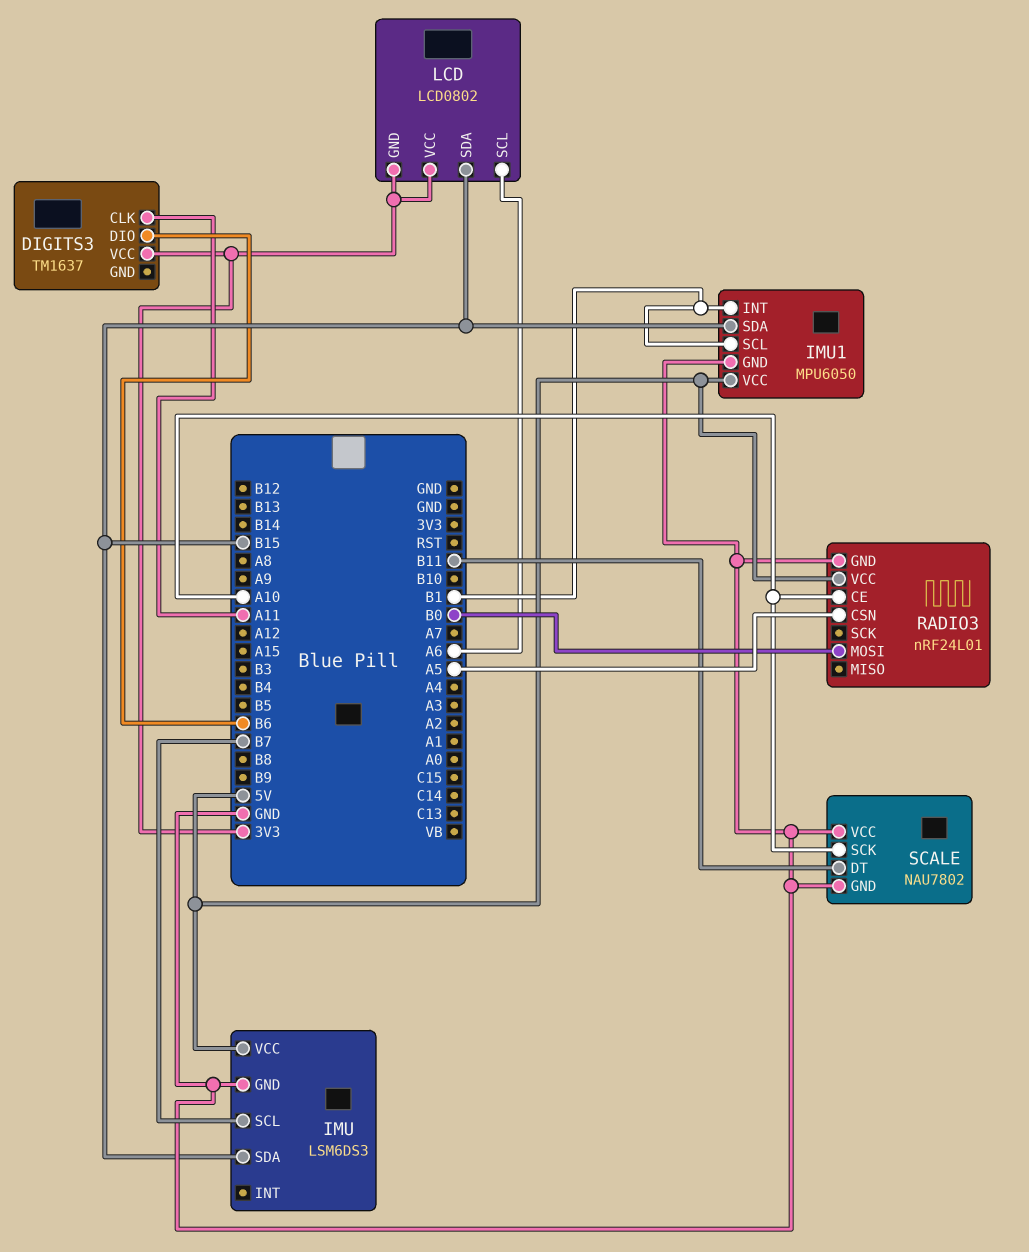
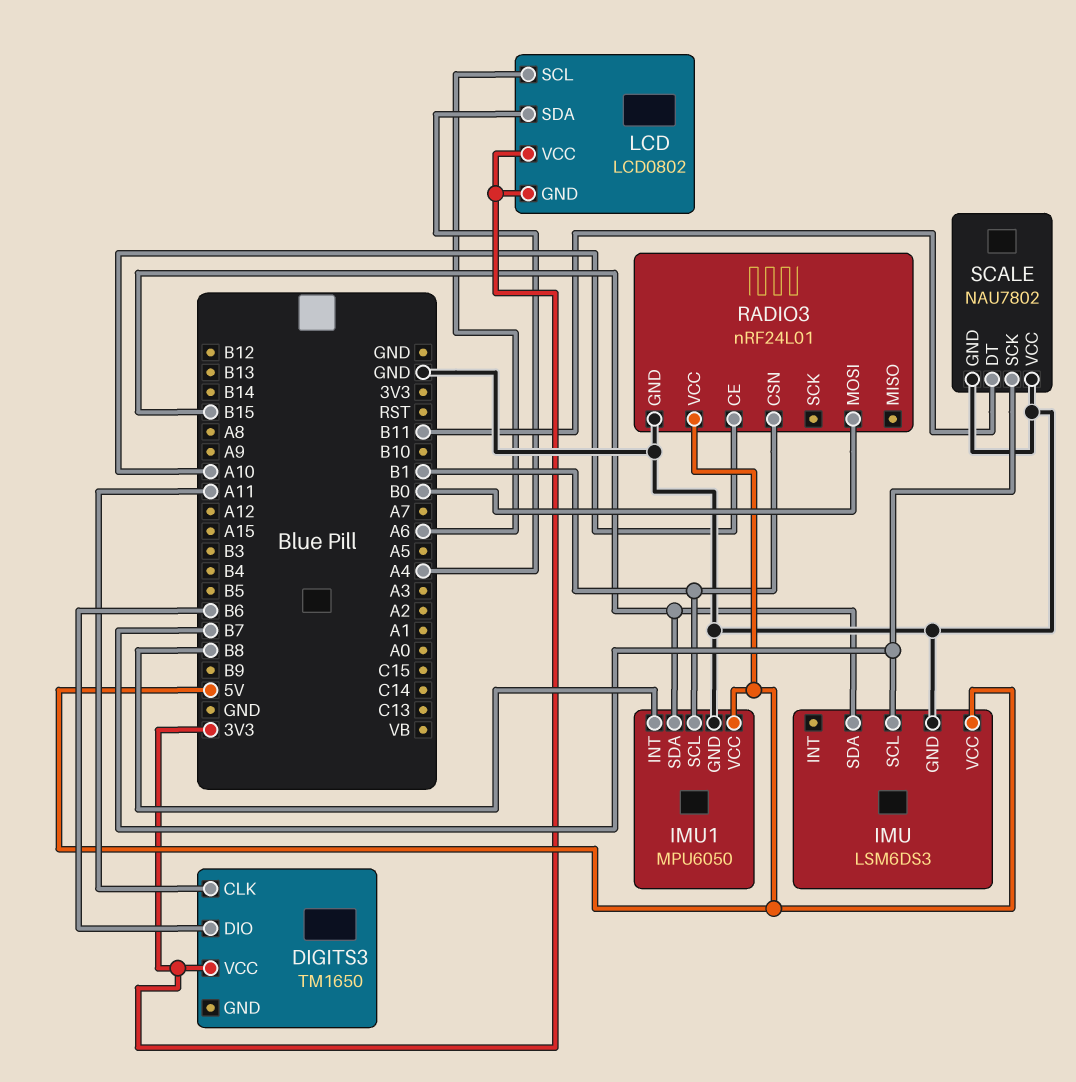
DIGITS3: TM1637 -> TM1650
IMU1 pin INT: B1 -> B8
LCD pin SDA: B15 -> A4
RADIO3 pin CSN: A5 -> B1
SCALE pin SCK: A10 -> B7

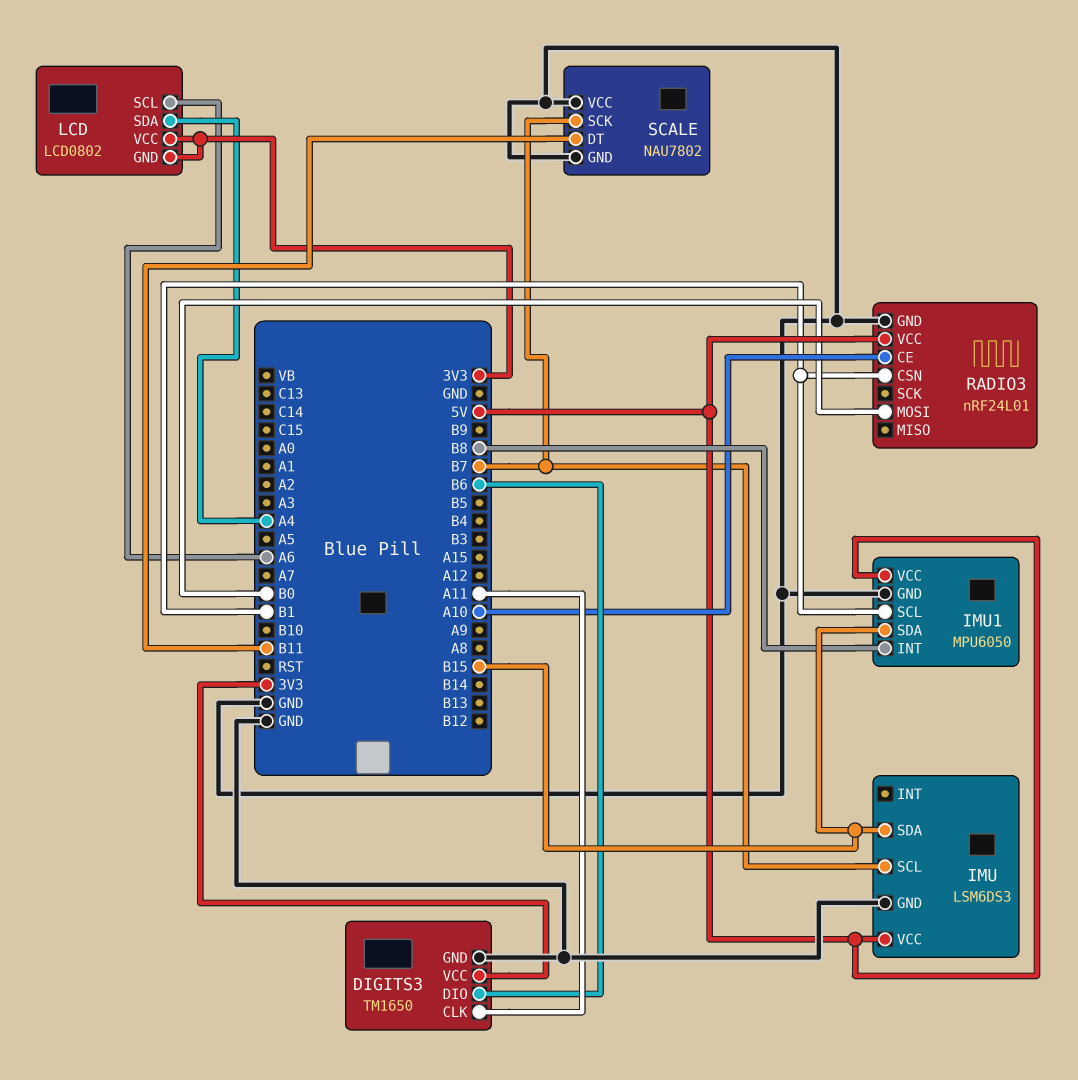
DIGITS3 pin GND: none -> GND

